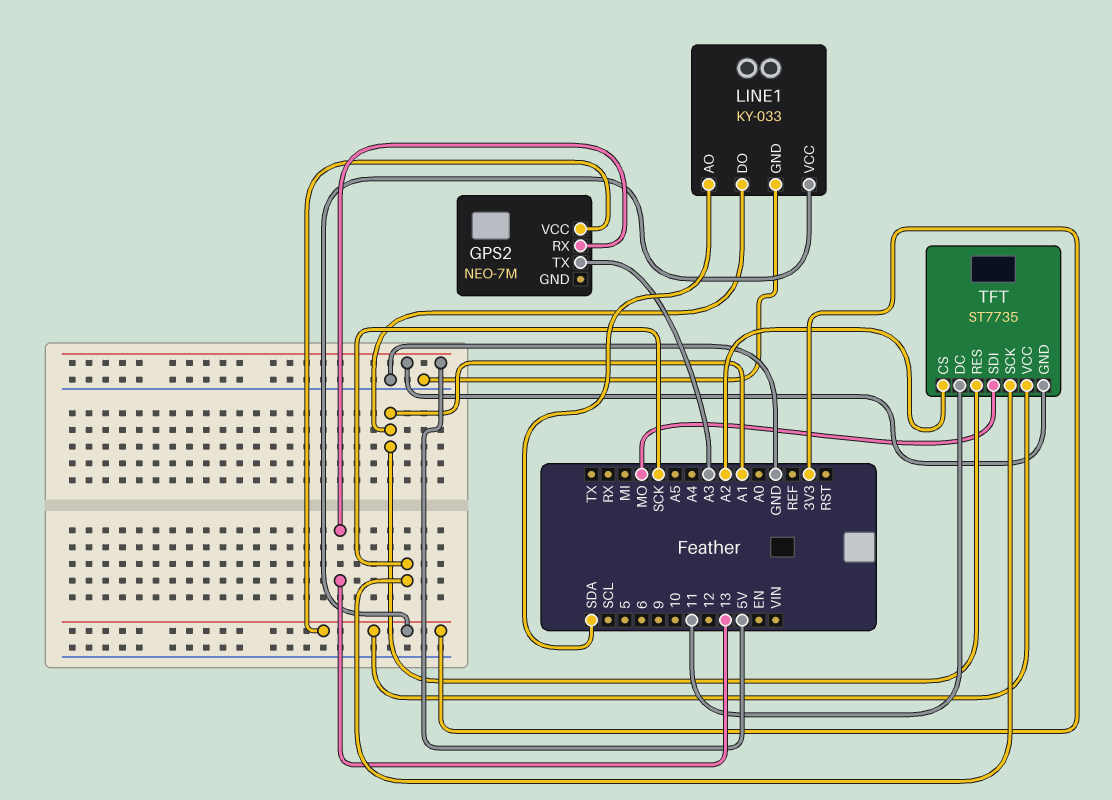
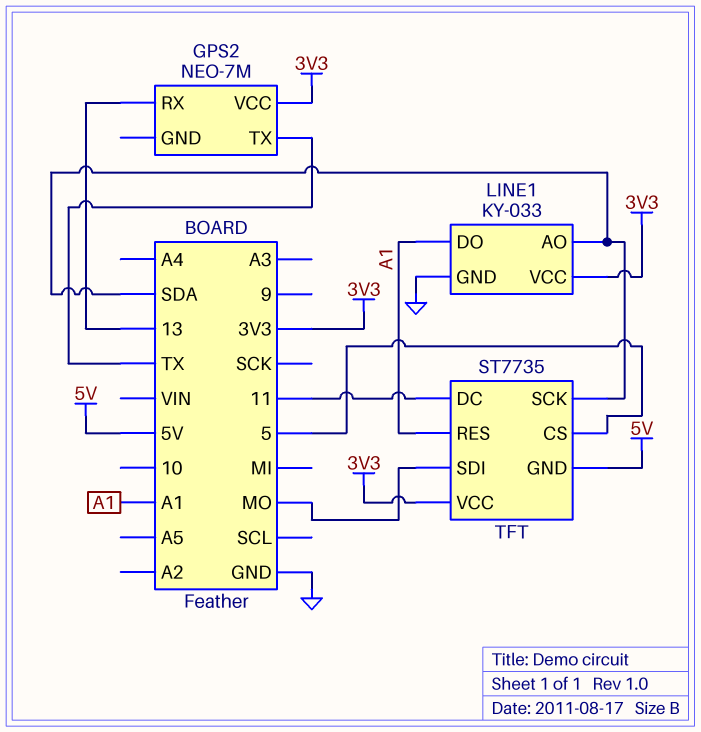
GPS2 pin TX: A3 -> TX
TFT pin CS: A2 -> 5
TFT pin SCK: SCK -> SDA

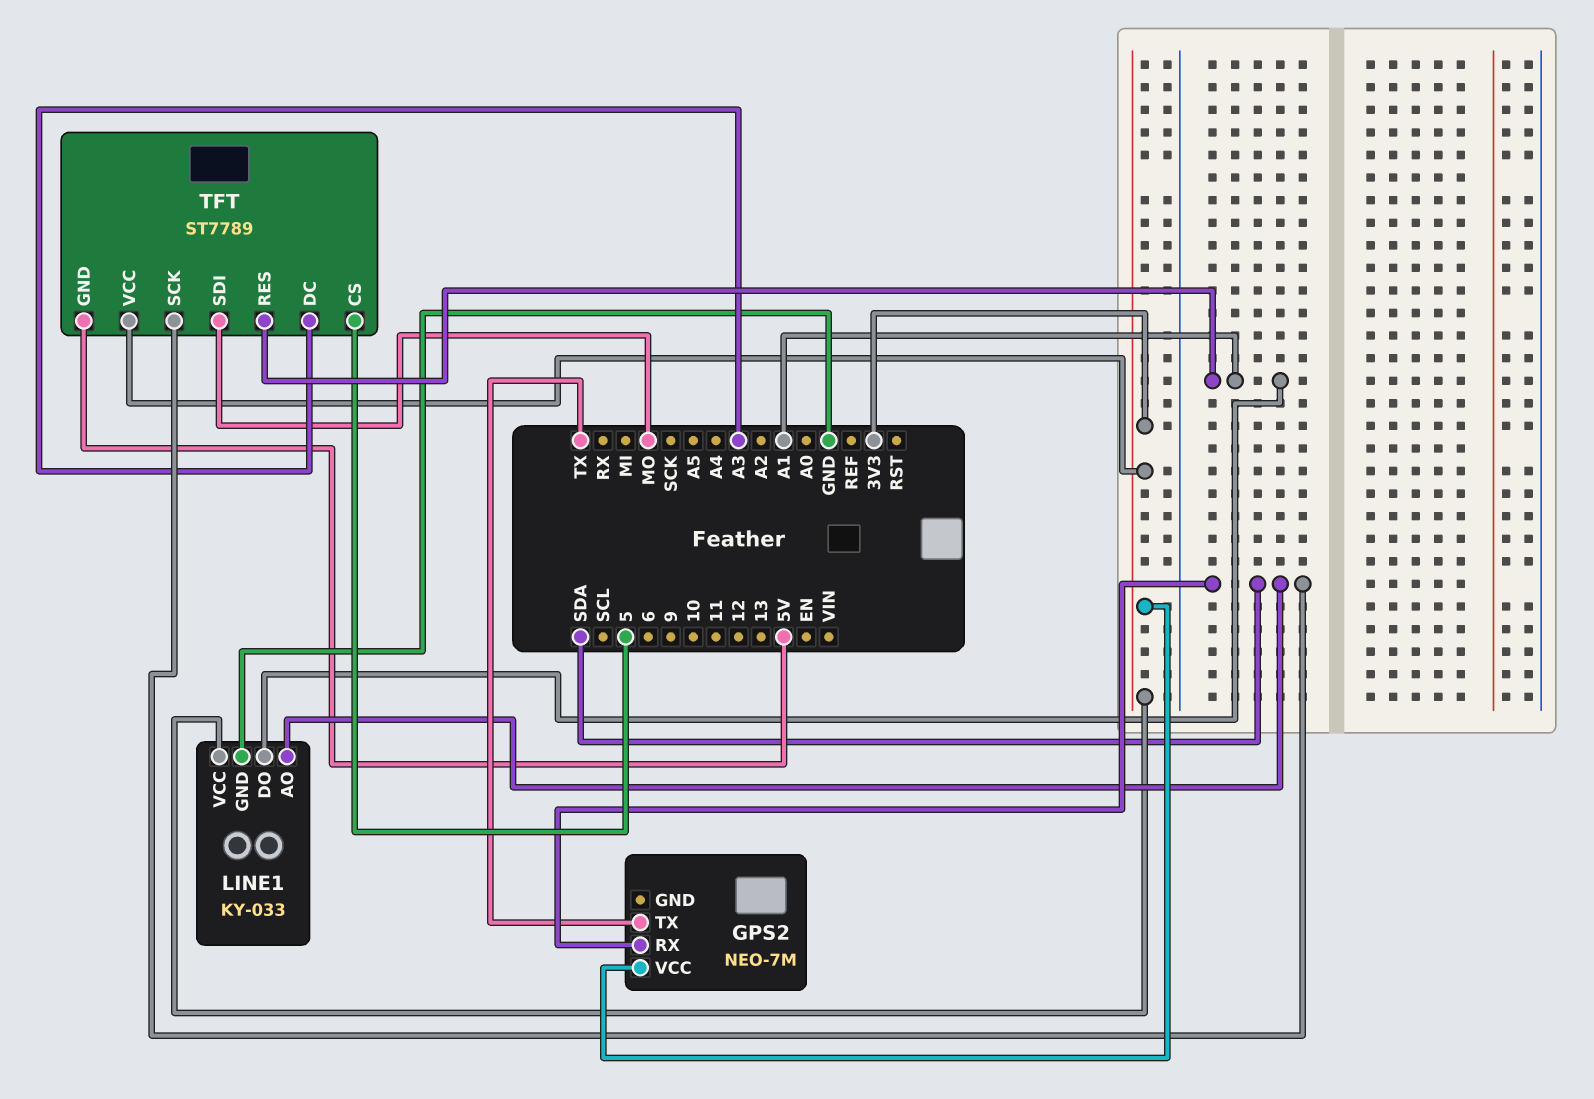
GPS2 pin RX: 13 -> SDA
TFT: ST7735 -> ST7789
TFT pin DC: 11 -> A3

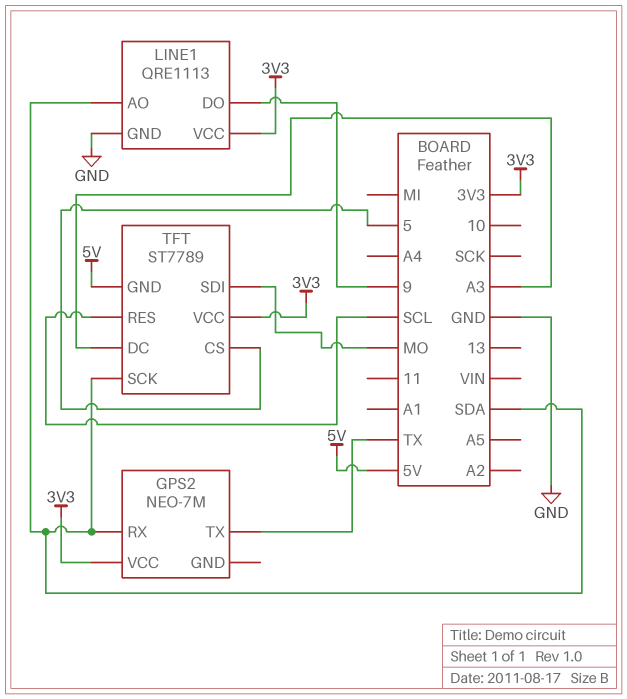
LINE1: KY-033 -> QRE1113
LINE1 pin DO: A1 -> 9
TFT pin RES: A1 -> SCL

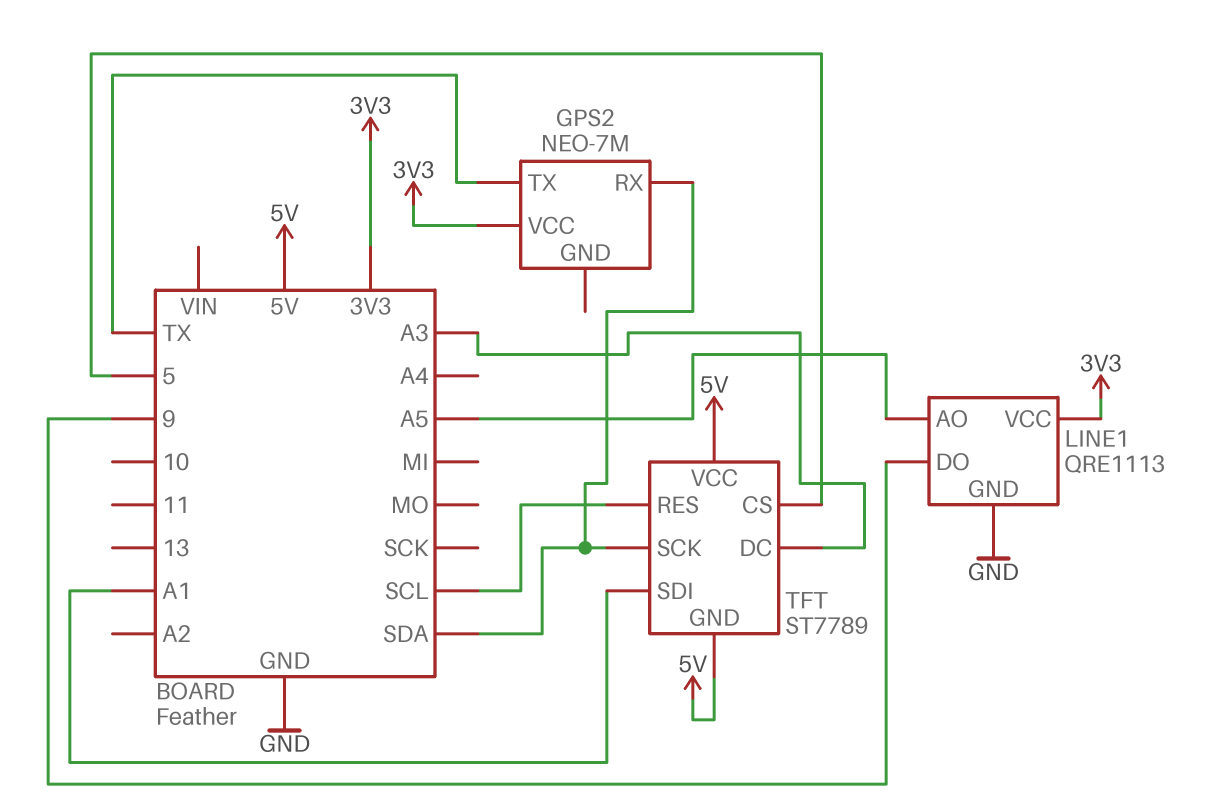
LINE1 pin AO: SDA -> A5
TFT pin SDI: MO -> A1
TFT pin VCC: 3V3 -> 5V

